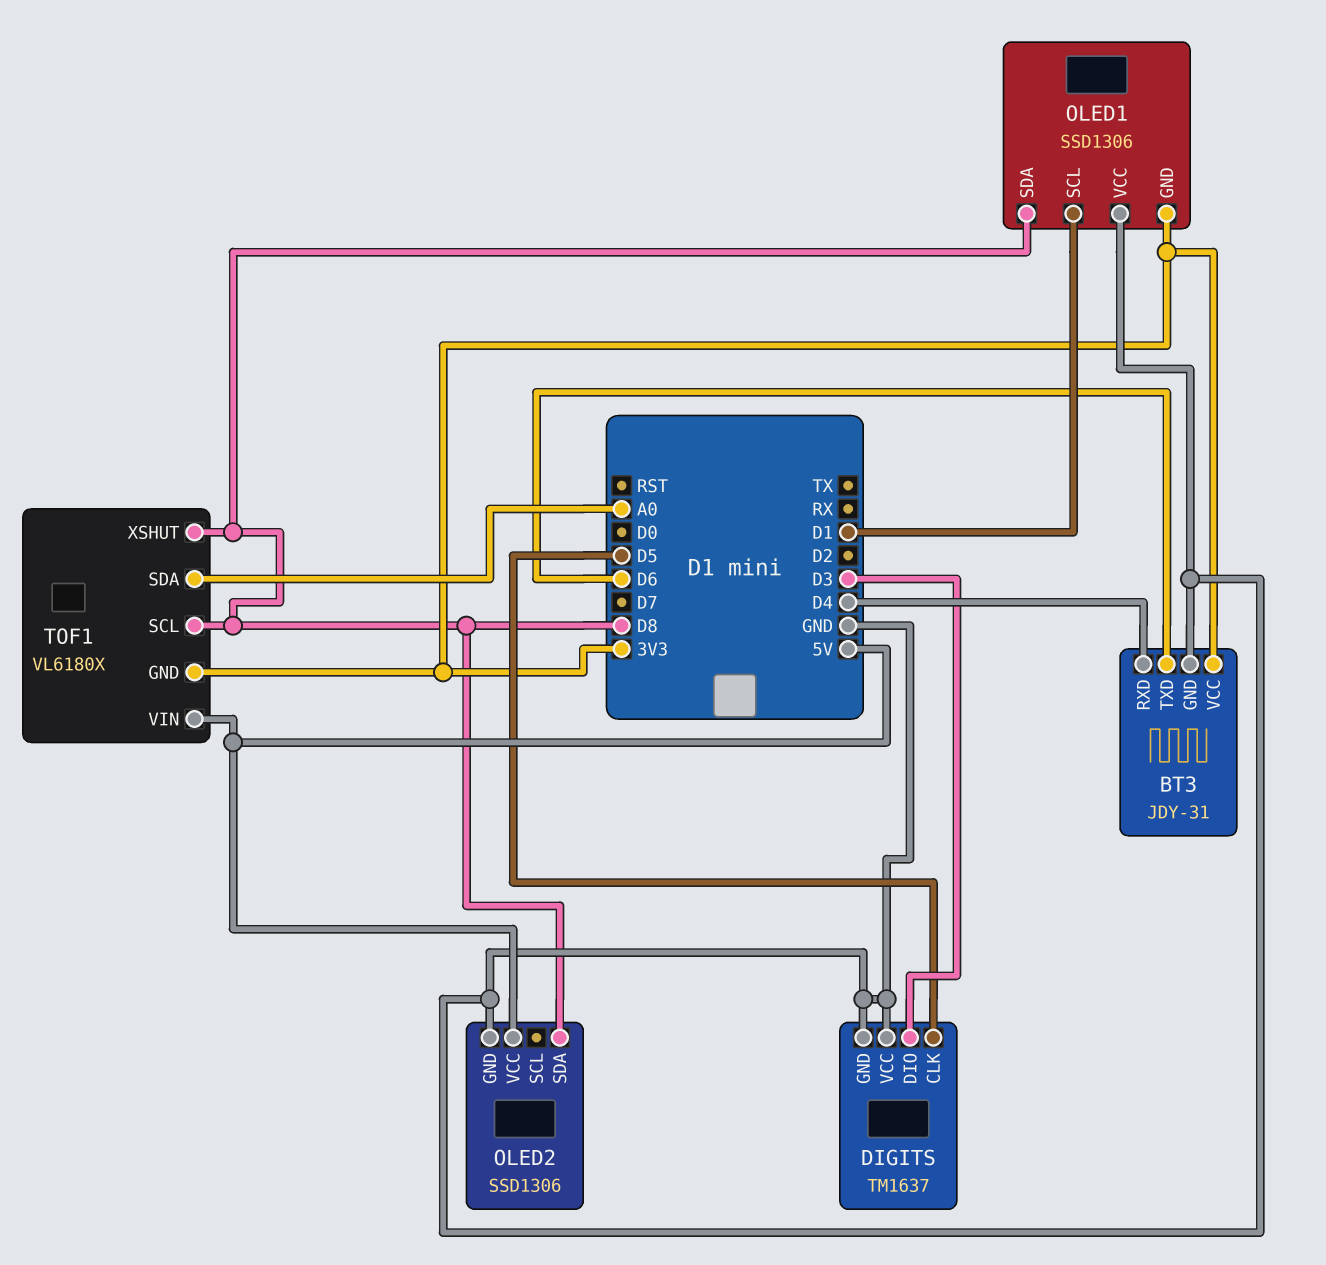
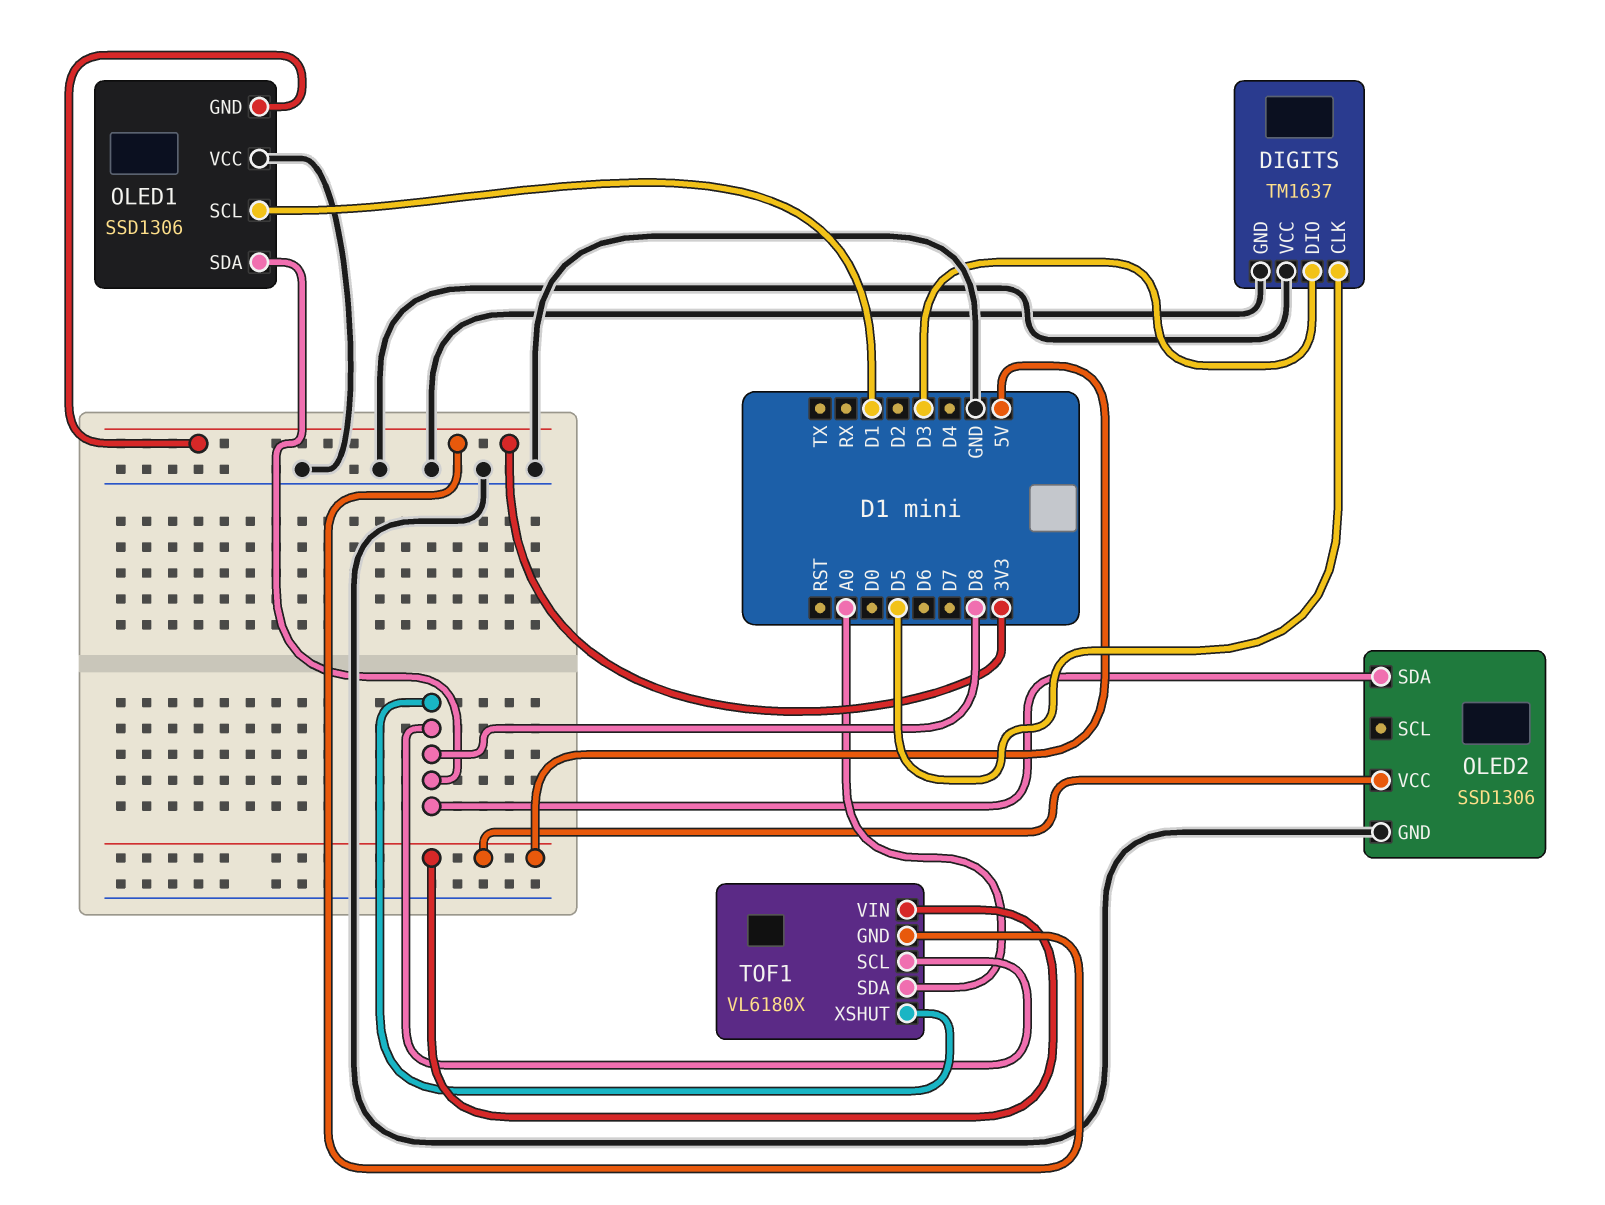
BT3: JDY-31 -> none
BT3 pin GND: GND -> none
BT3 pin RXD: D4 -> none
BT3 pin TXD: D6 -> none
BT3 pin VCC: 3V3 -> none

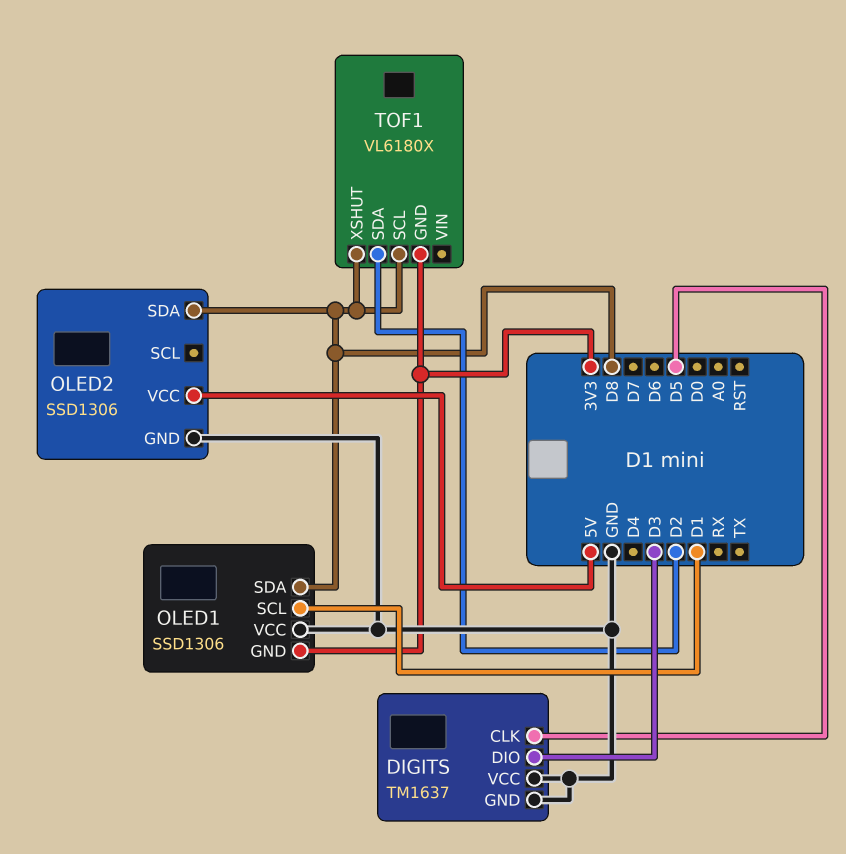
TOF1 pin SDA: A0 -> D2
TOF1 pin VIN: 5V -> none

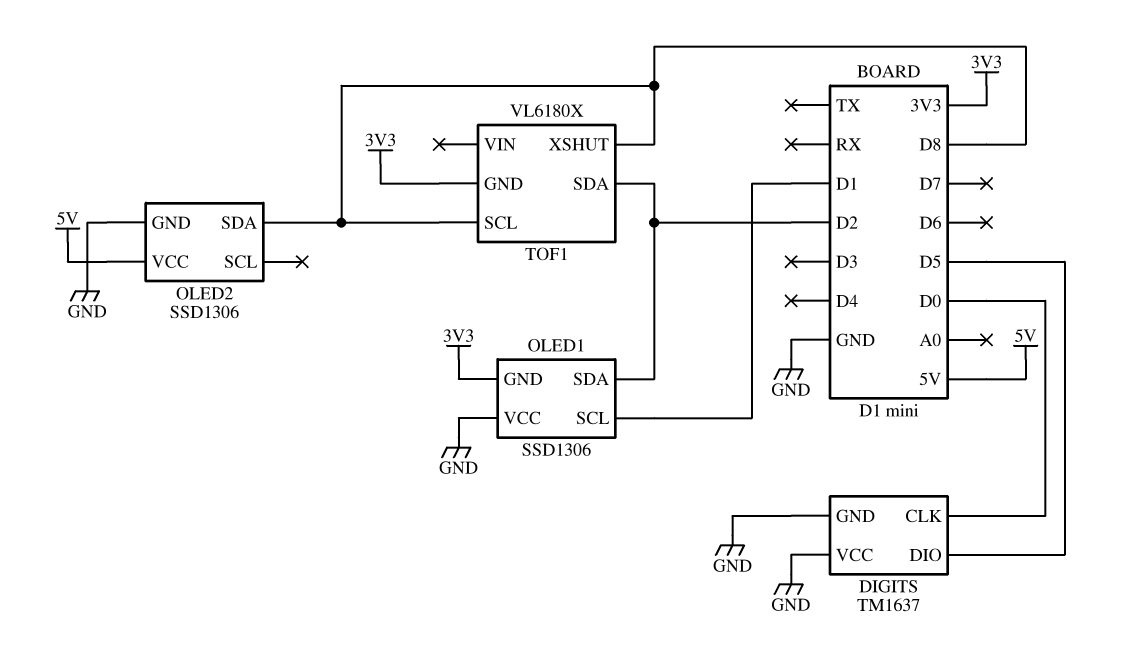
DIGITS pin CLK: D5 -> D0
DIGITS pin DIO: D3 -> D5
OLED1 pin SDA: D8 -> D2

